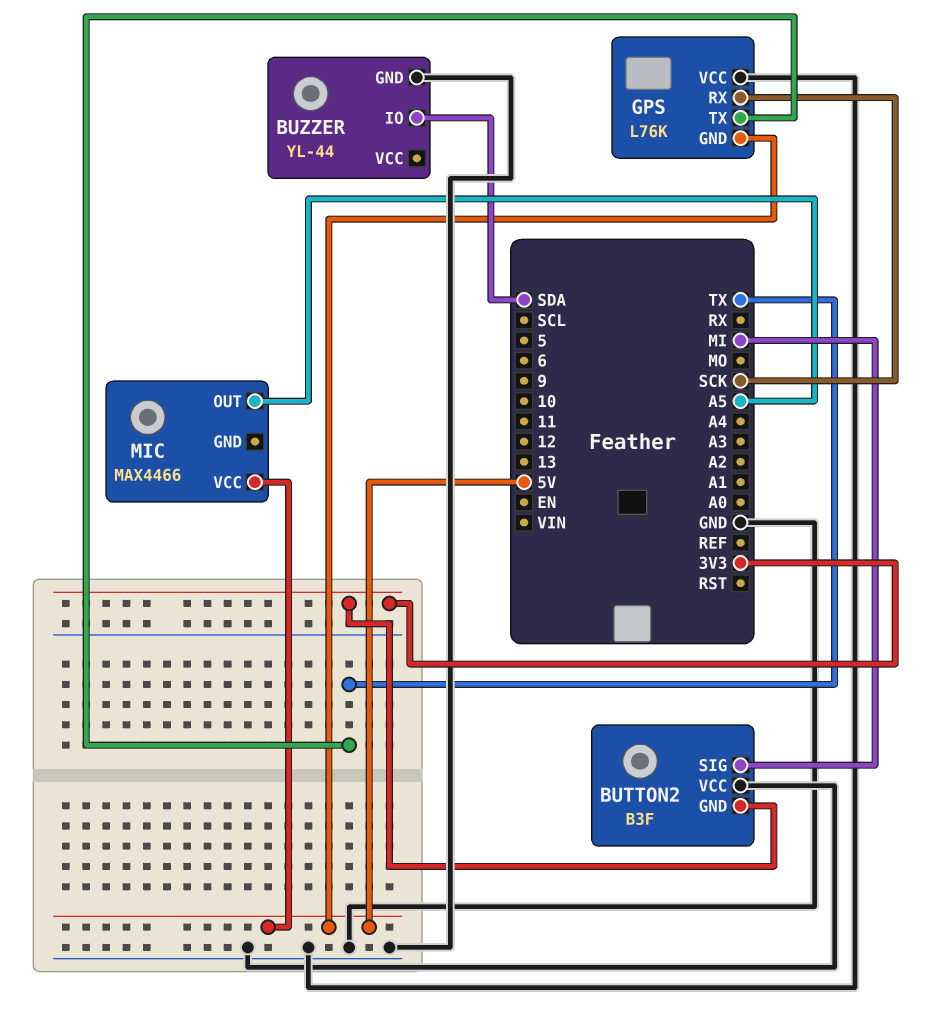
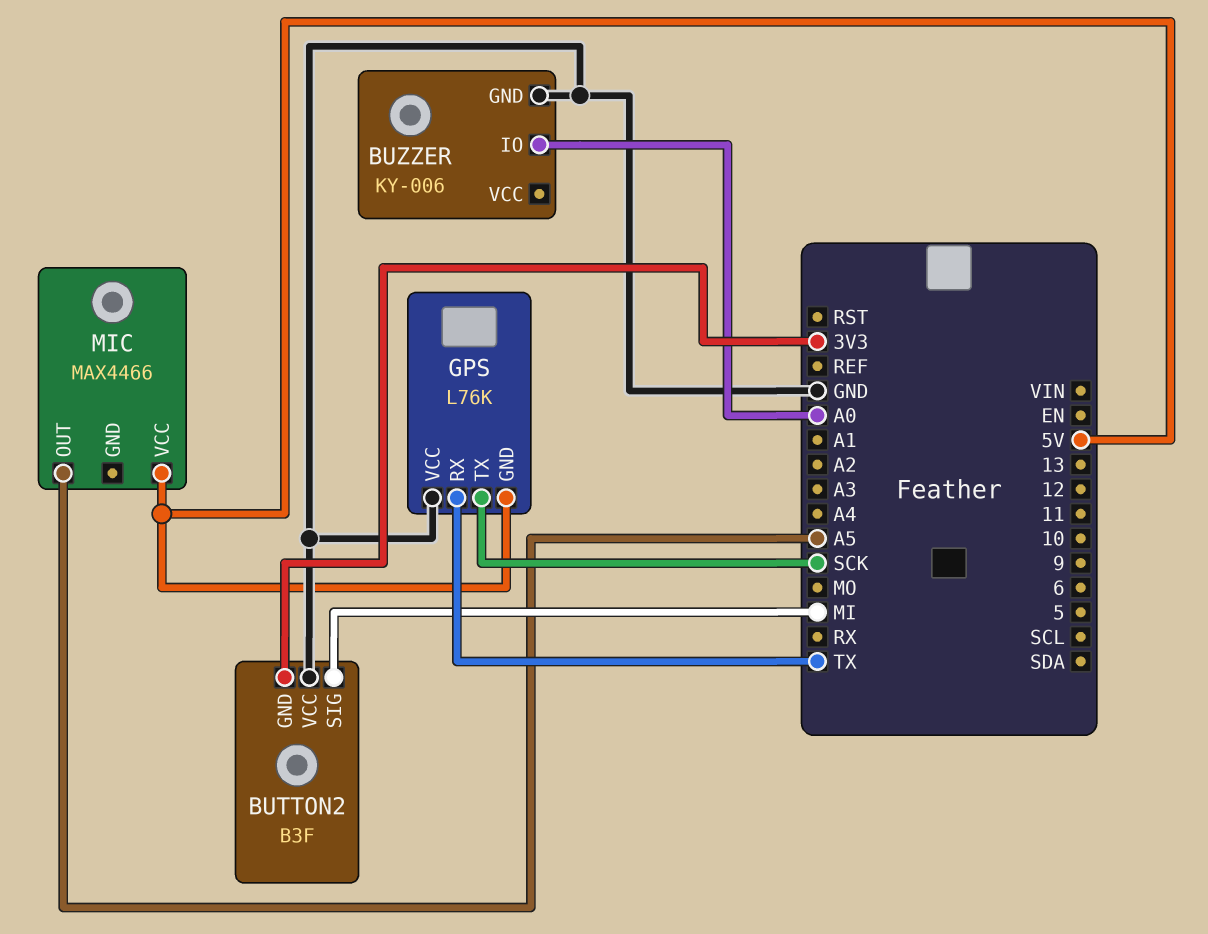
BUZZER: YL-44 -> KY-006
BUZZER pin IO: SDA -> A0
GPS pin RX: SCK -> TX
GPS pin TX: TX -> SCK

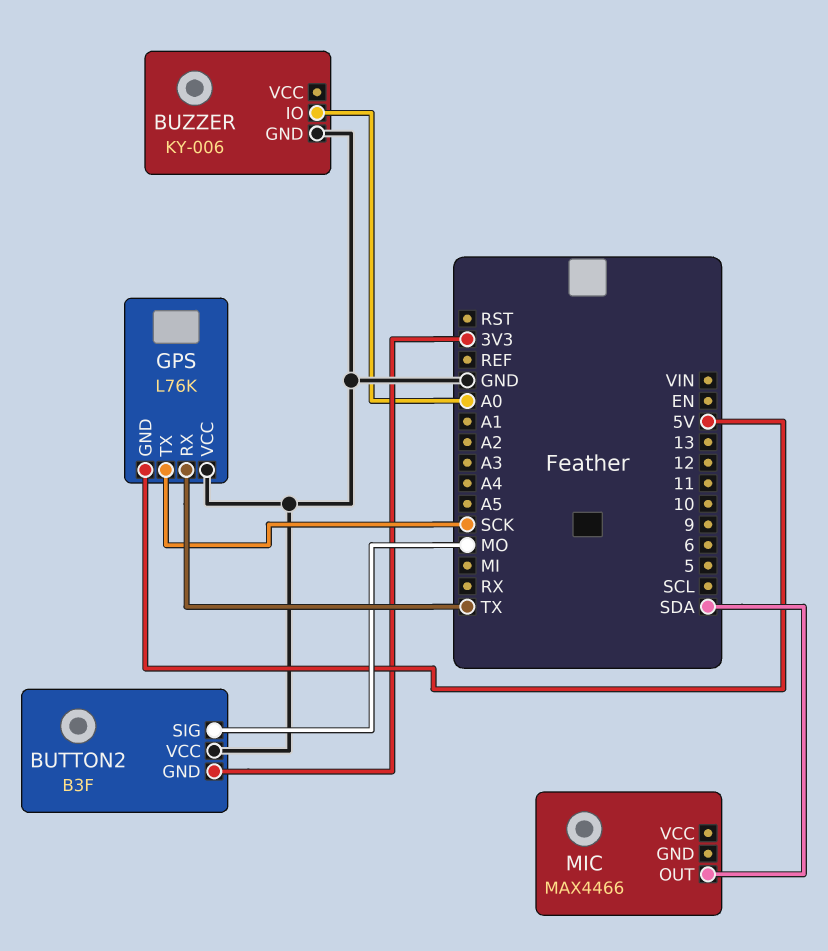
BUTTON2 pin SIG: MI -> MO
MIC pin OUT: A5 -> SDA
MIC pin VCC: 5V -> none

